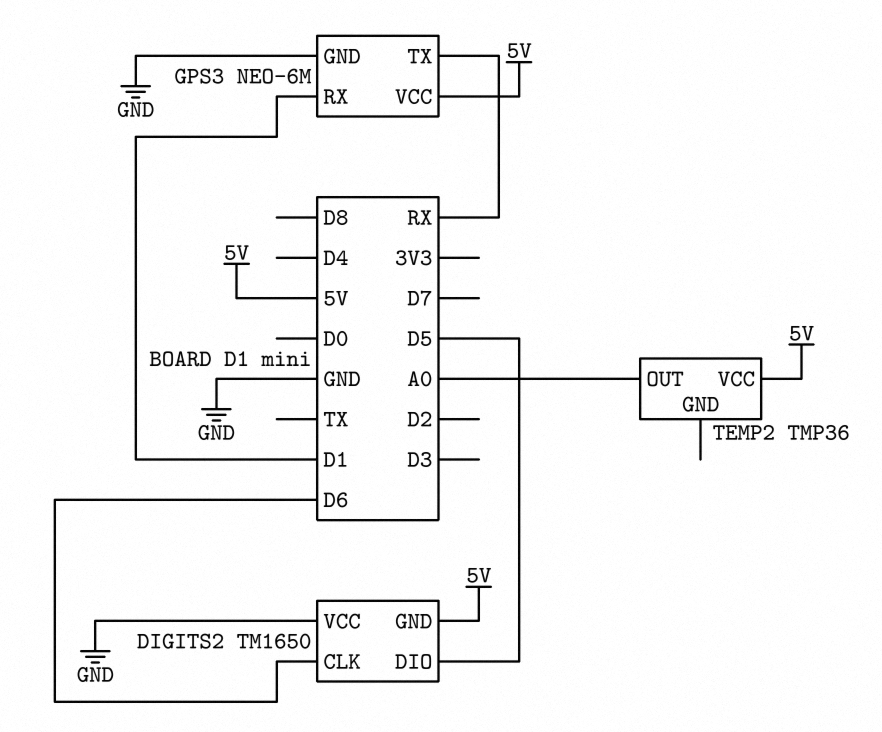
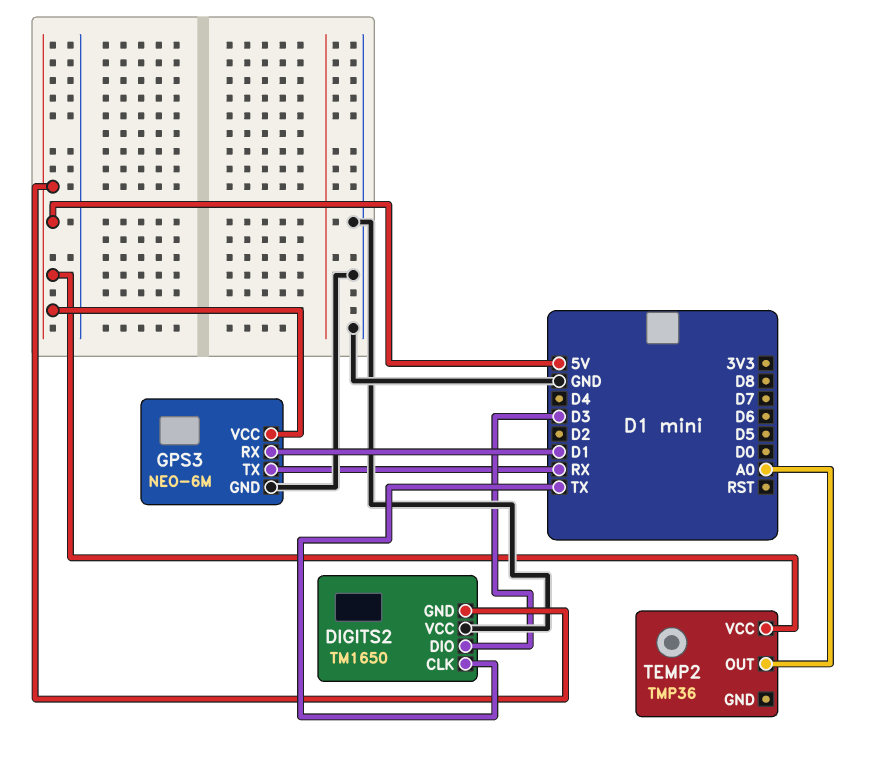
DIGITS2 pin CLK: D6 -> TX
DIGITS2 pin DIO: D5 -> D3

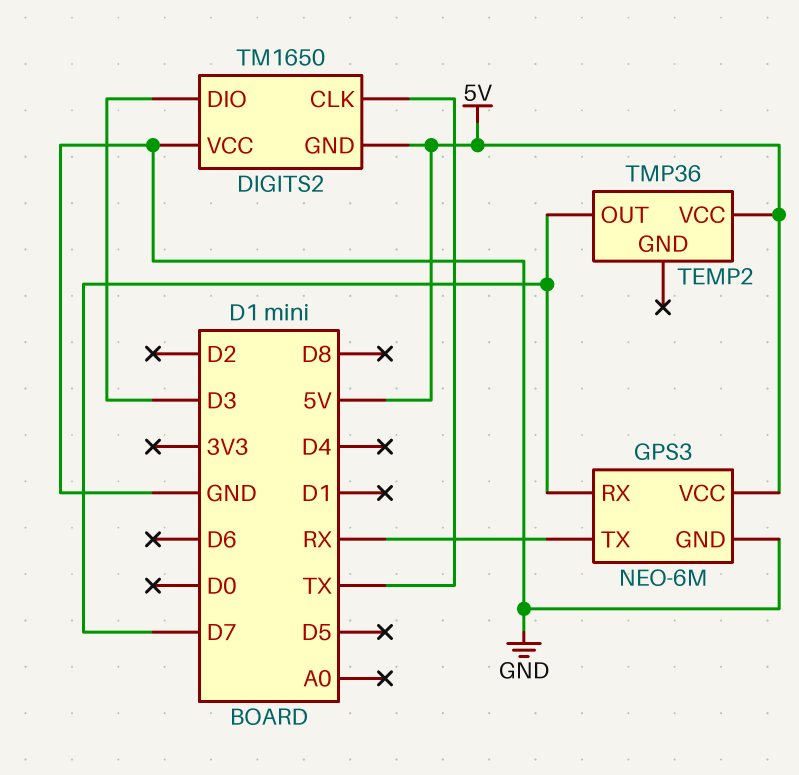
GPS3 pin RX: D1 -> D7
TEMP2 pin OUT: A0 -> D7

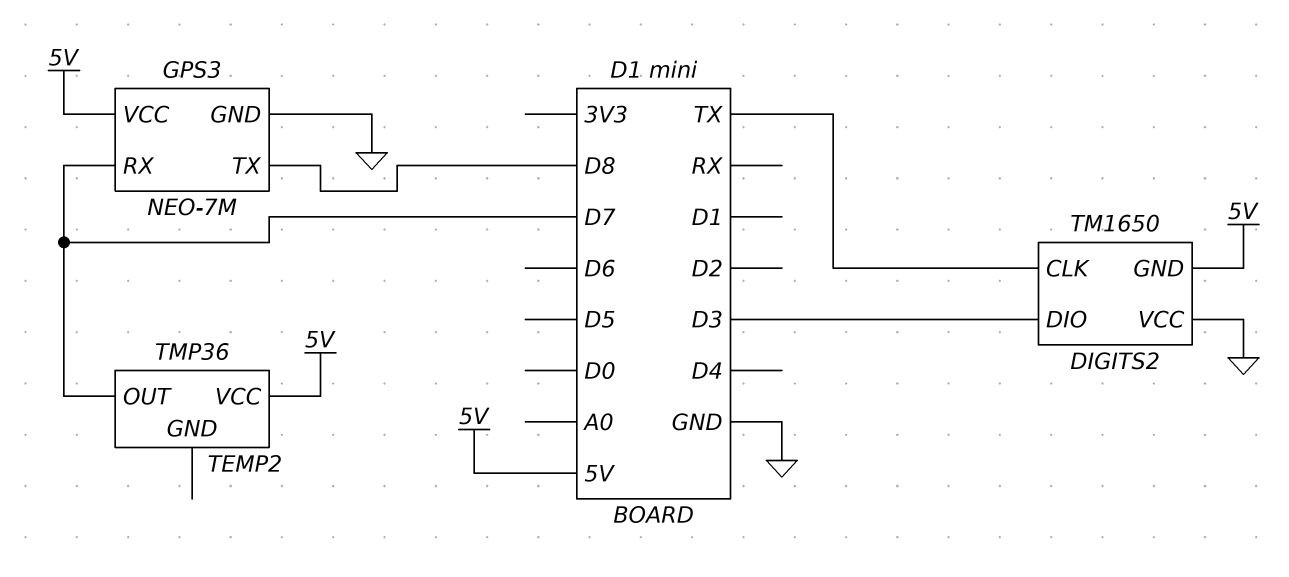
GPS3: NEO-6M -> NEO-7M
GPS3 pin TX: RX -> D8

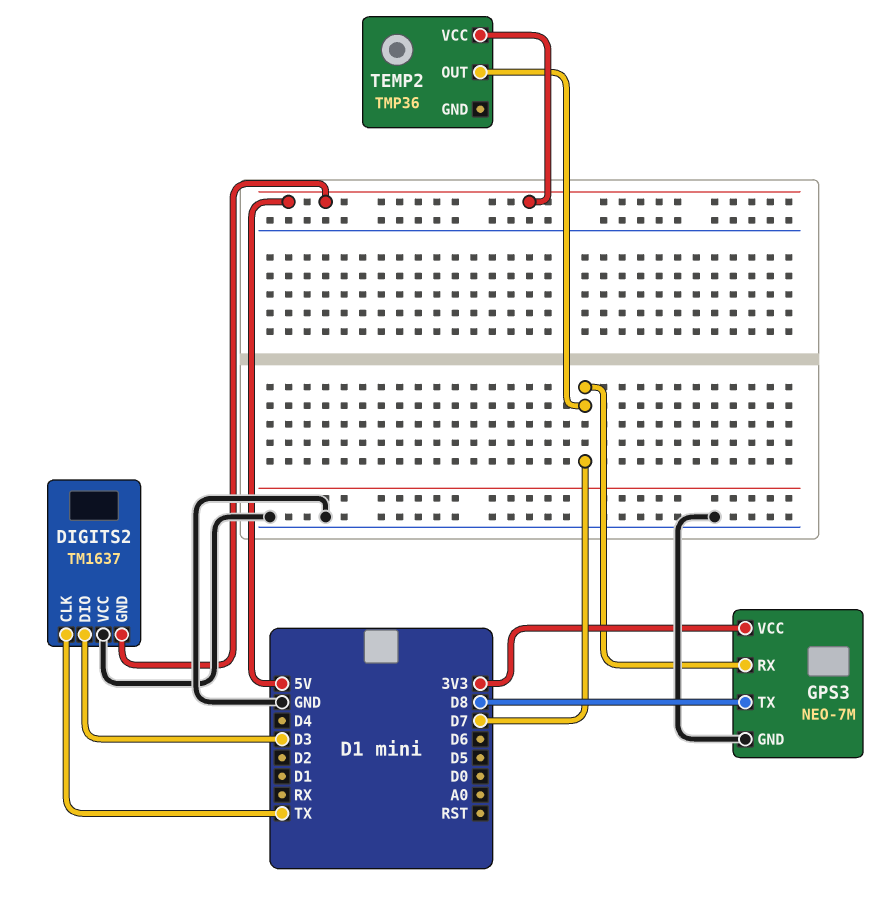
DIGITS2: TM1650 -> TM1637
GPS3 pin VCC: 5V -> 3V3

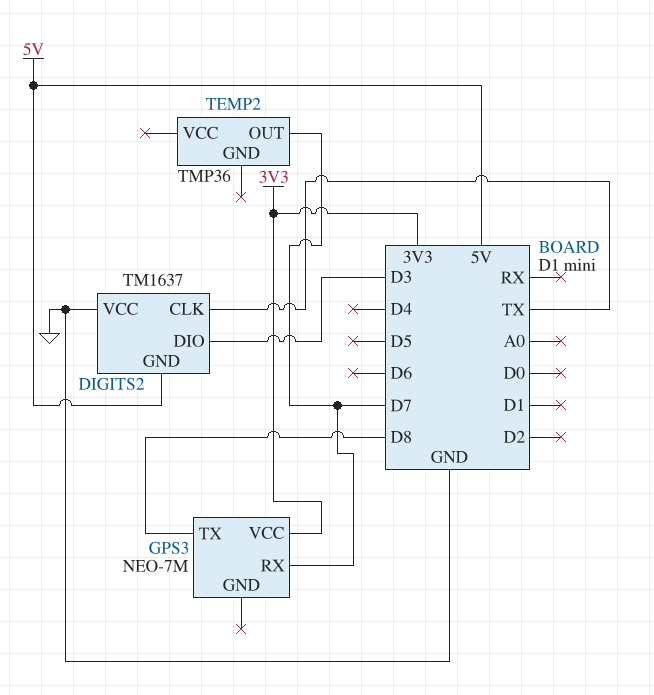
GPS3 pin GND: GND -> none
TEMP2 pin VCC: 5V -> none

